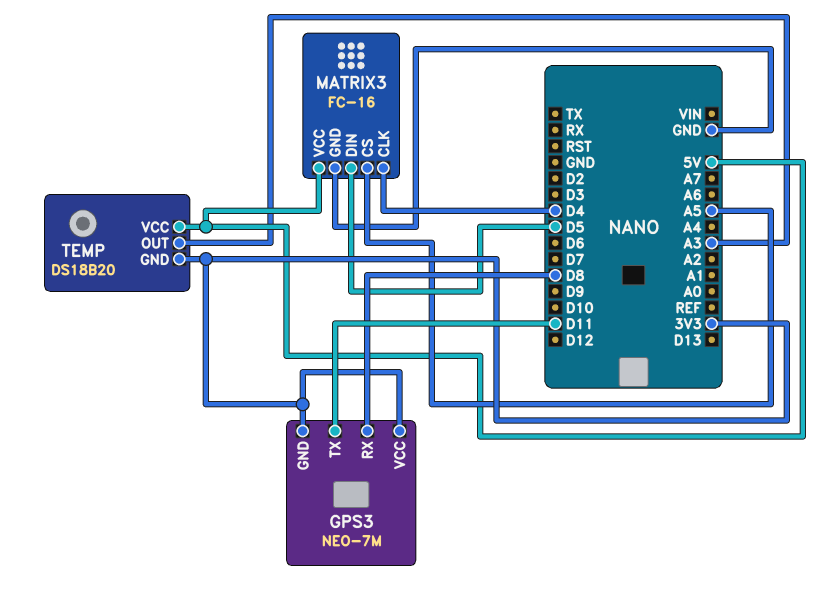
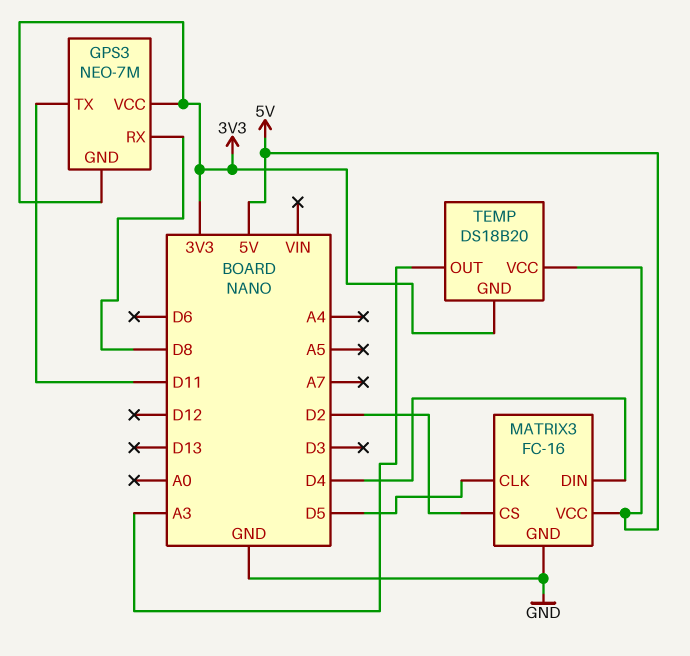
MATRIX3 pin CLK: D4 -> D5
MATRIX3 pin CS: A5 -> D2
MATRIX3 pin DIN: D5 -> D4

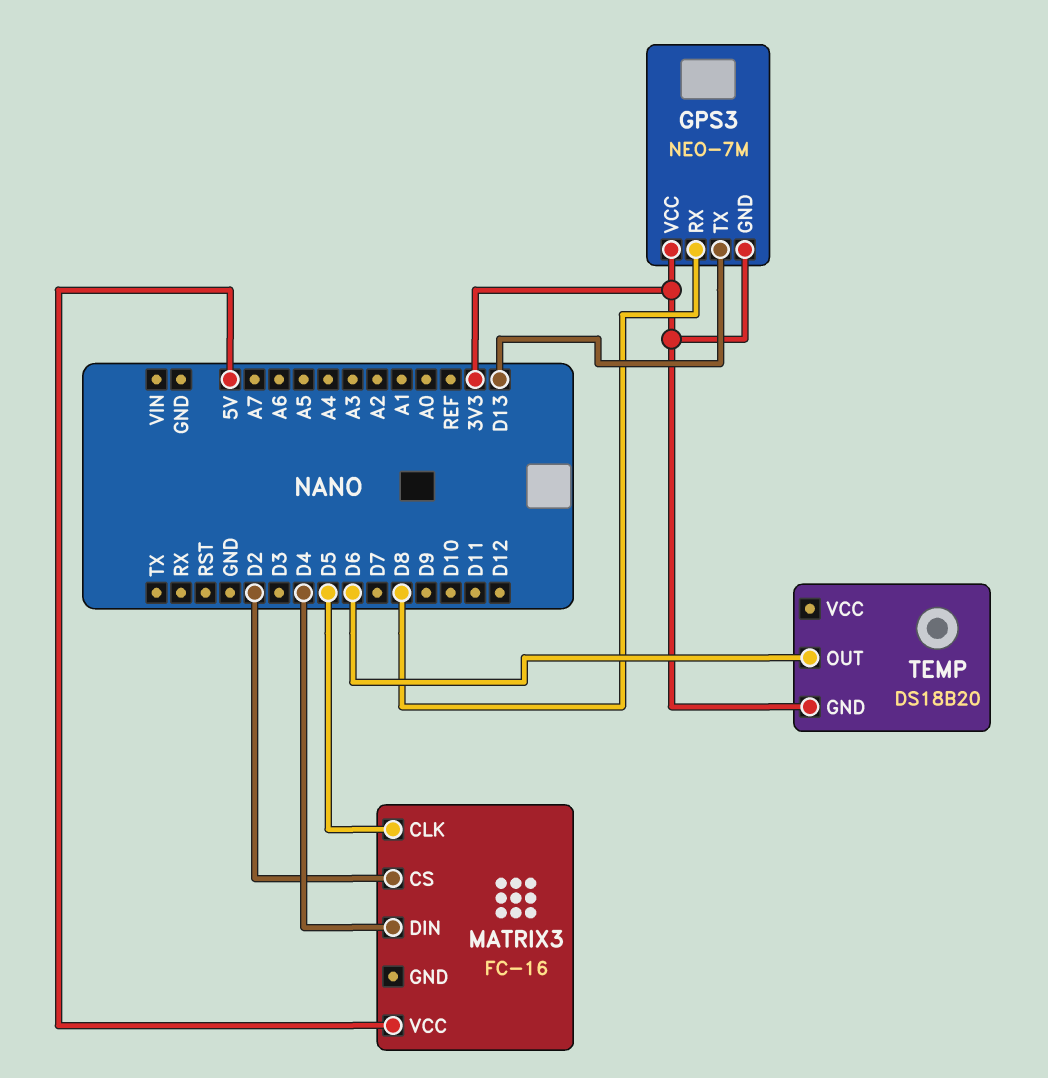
GPS3 pin TX: D11 -> D13
MATRIX3 pin GND: GND -> none
TEMP pin OUT: A3 -> D6
TEMP pin VCC: 5V -> none

